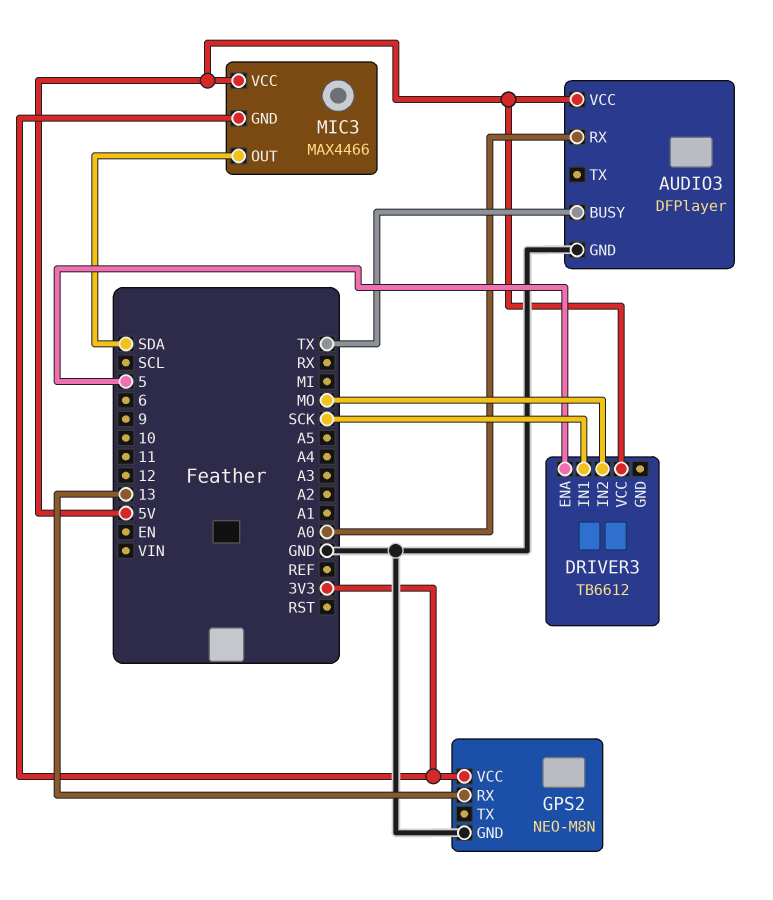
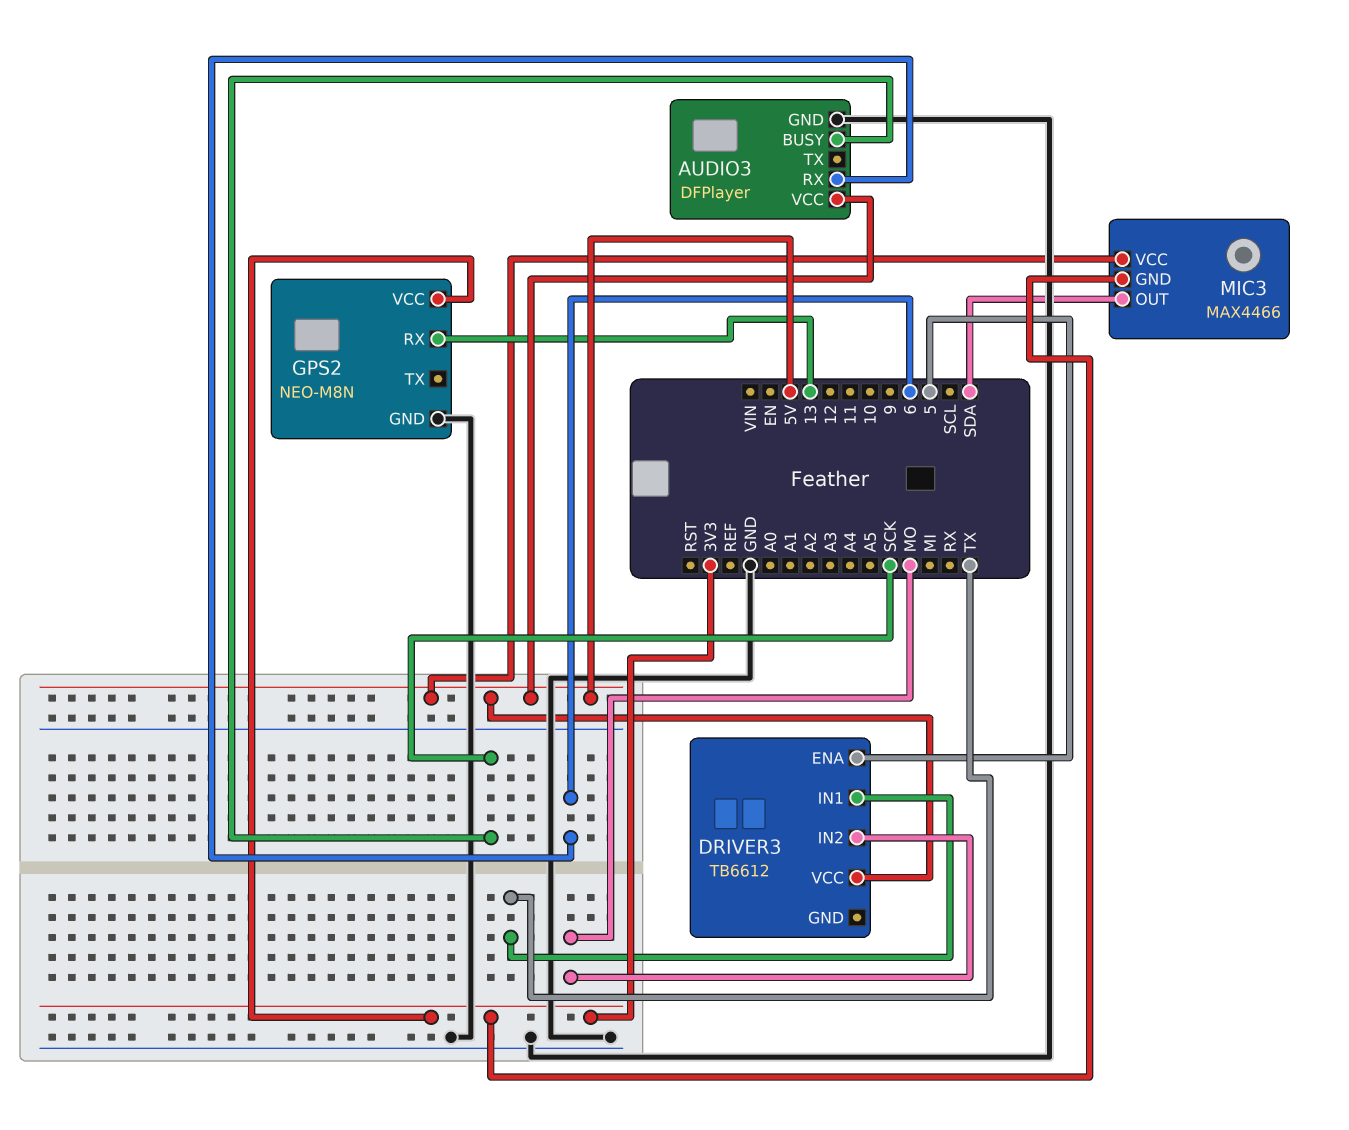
AUDIO3 pin BUSY: TX -> SCK
AUDIO3 pin RX: A0 -> 6
DRIVER3 pin IN1: SCK -> TX

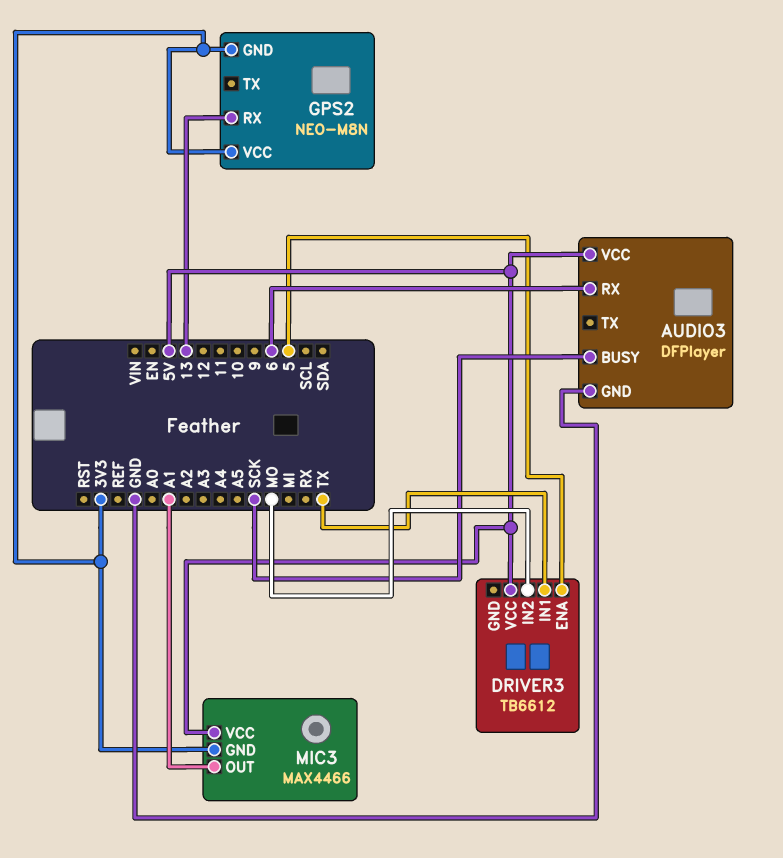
GPS2 pin GND: GND -> 3V3
MIC3 pin OUT: SDA -> A1

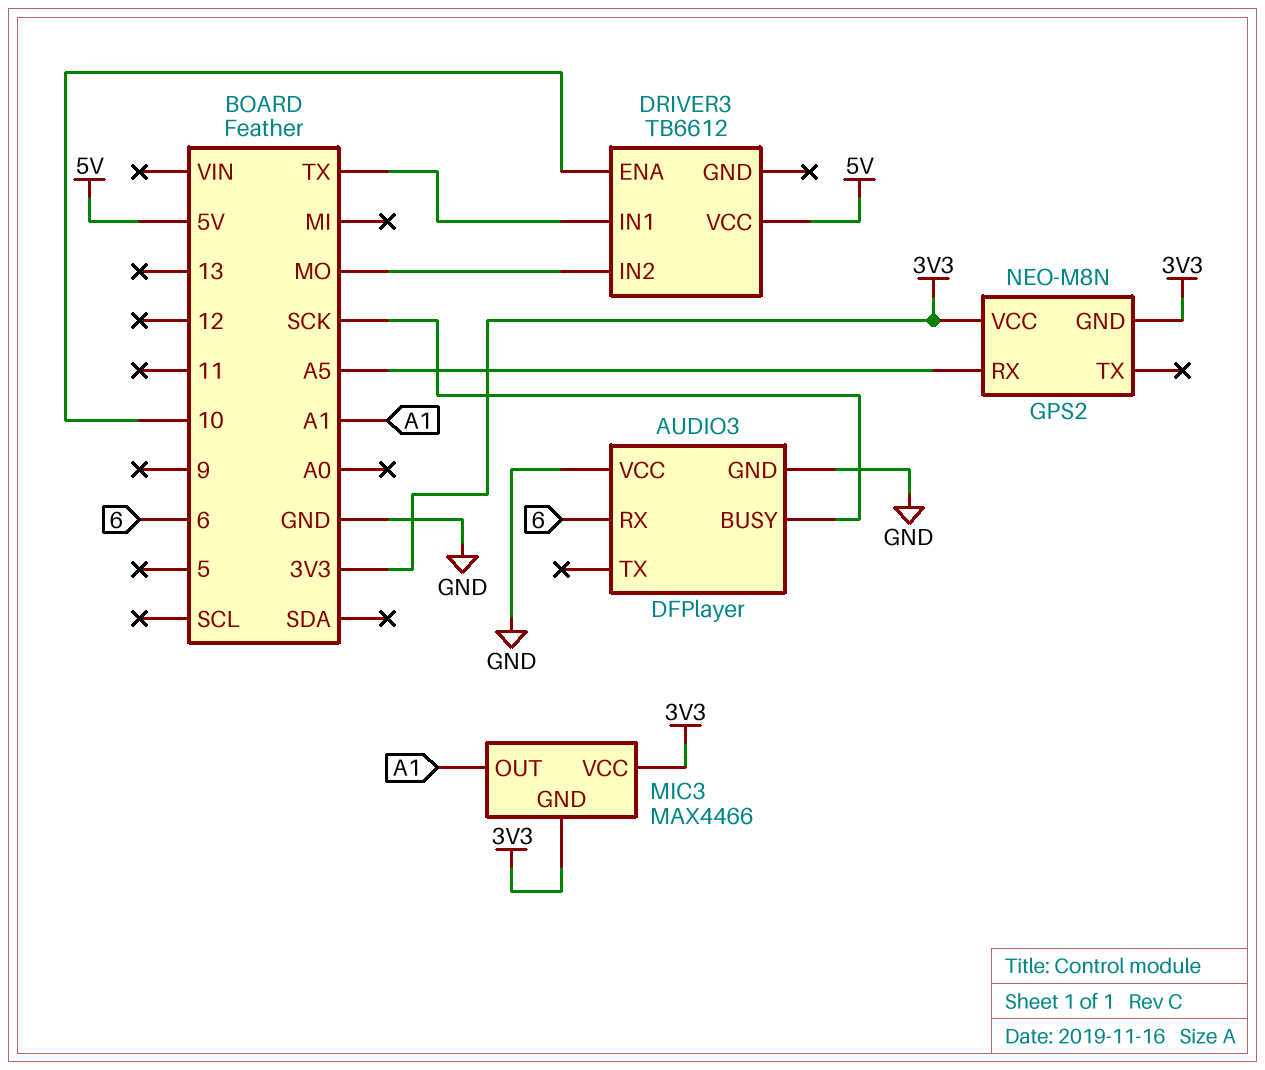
AUDIO3 pin VCC: 5V -> GND
DRIVER3 pin ENA: 5 -> 10
GPS2 pin RX: 13 -> A5
MIC3 pin VCC: 5V -> 3V3

